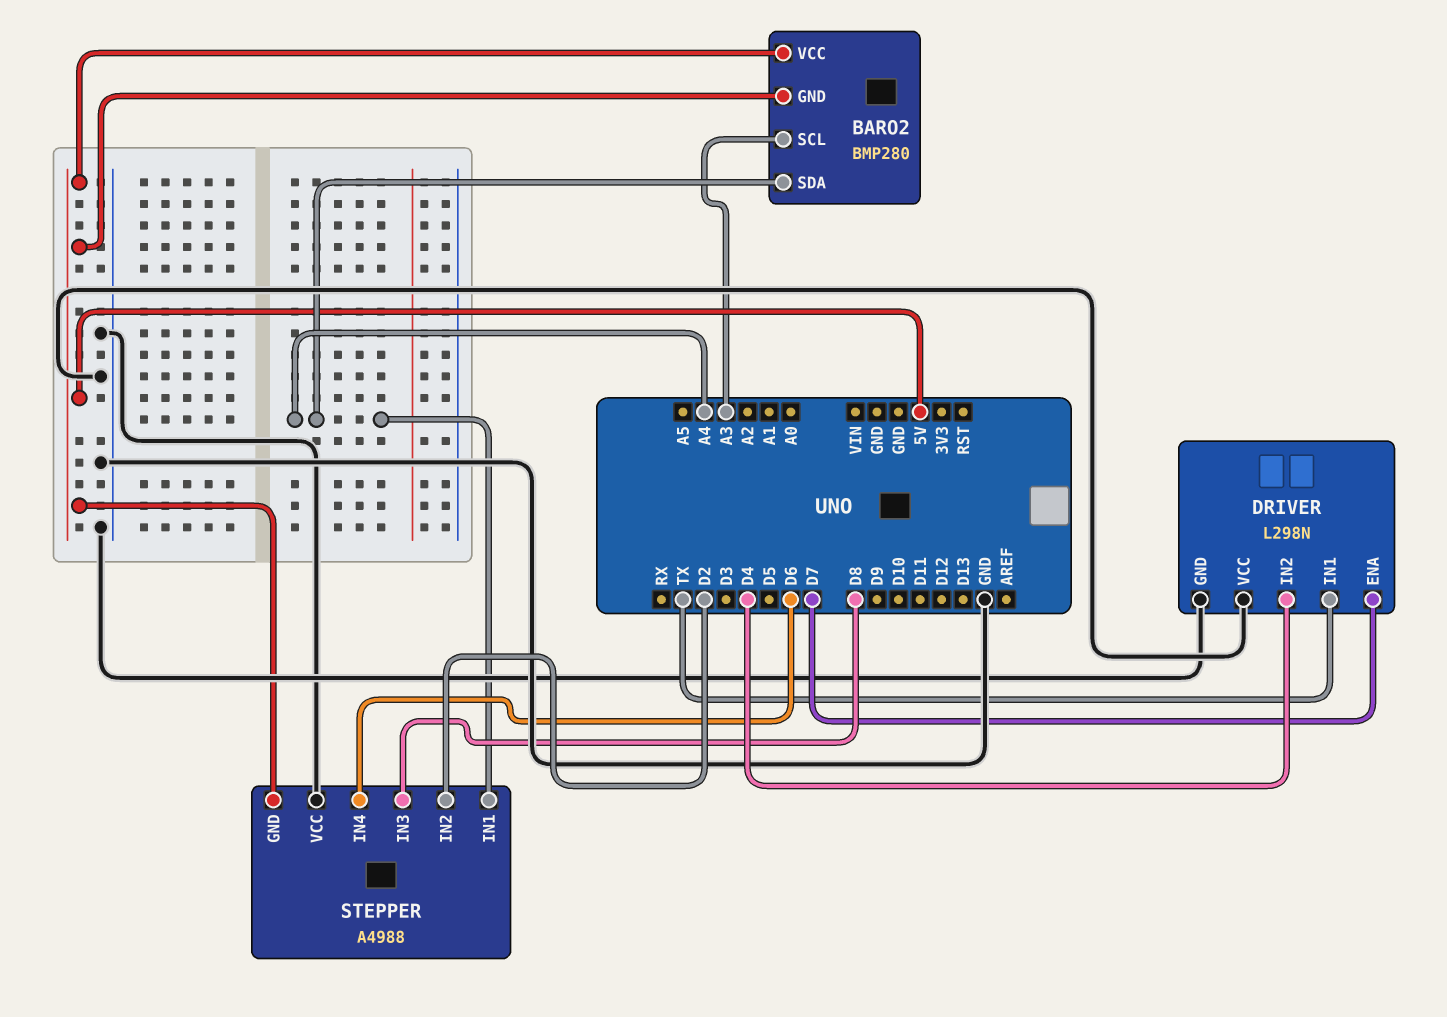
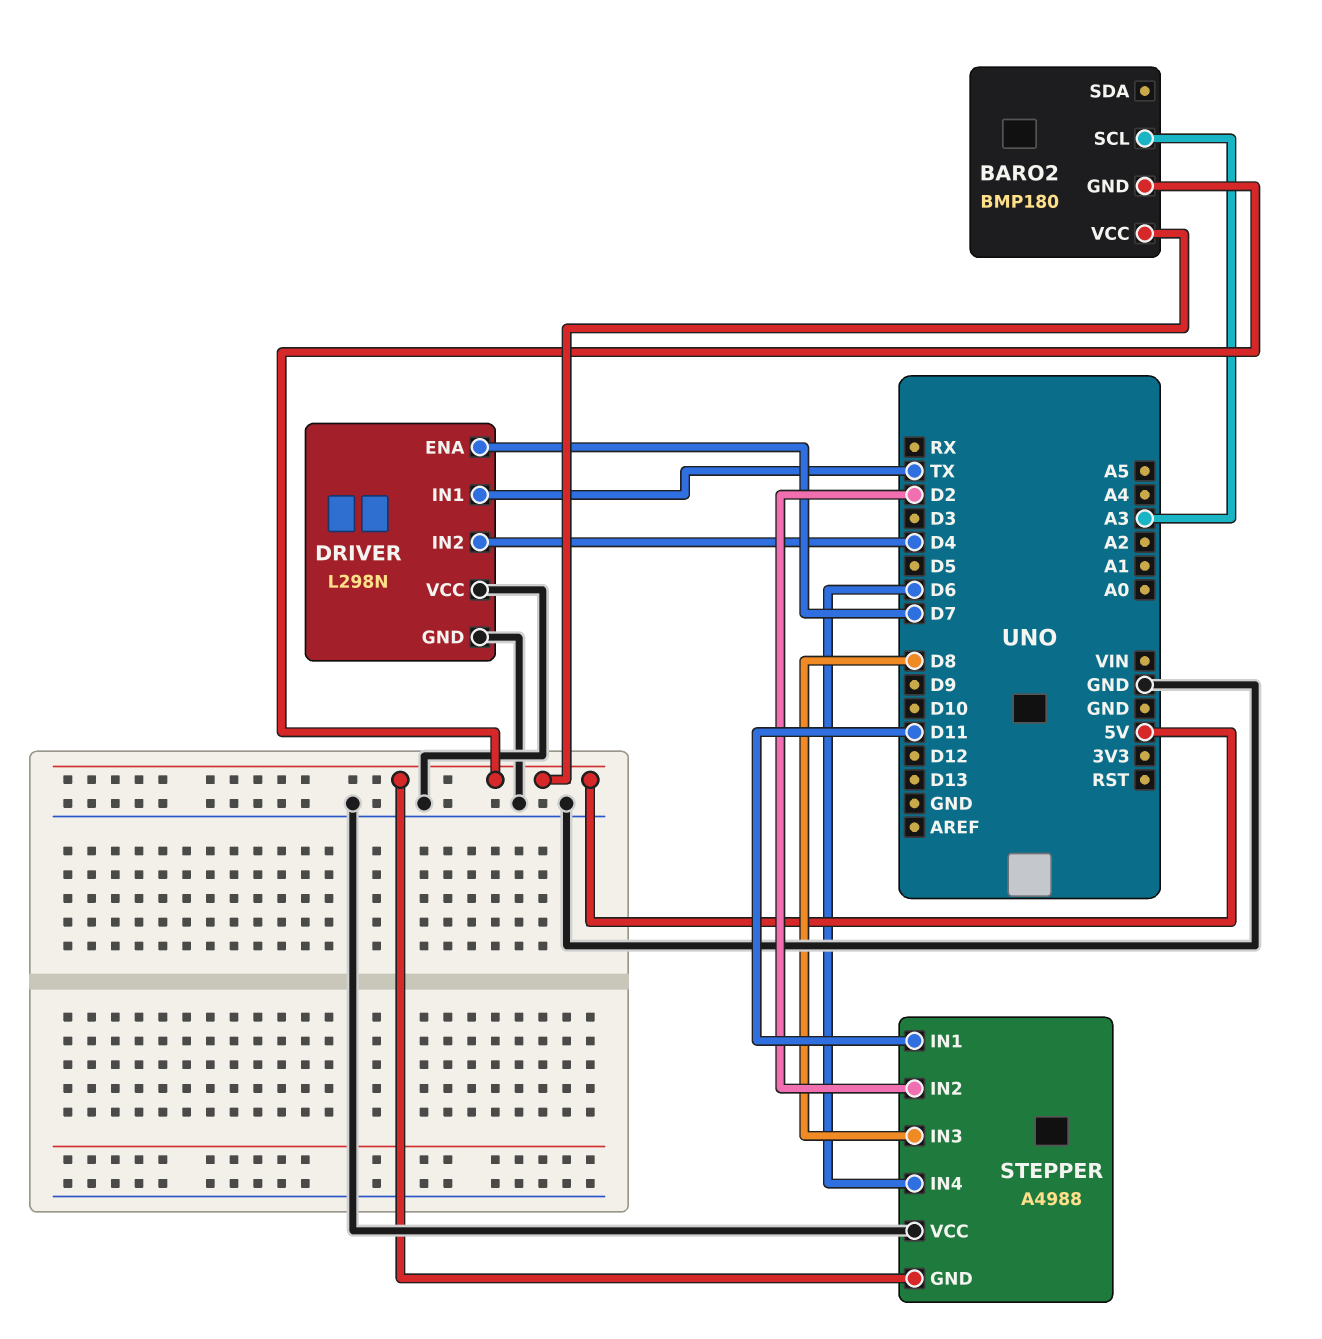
BARO2: BMP280 -> BMP180
BARO2 pin SDA: A4 -> none
STEPPER pin IN1: A4 -> D11

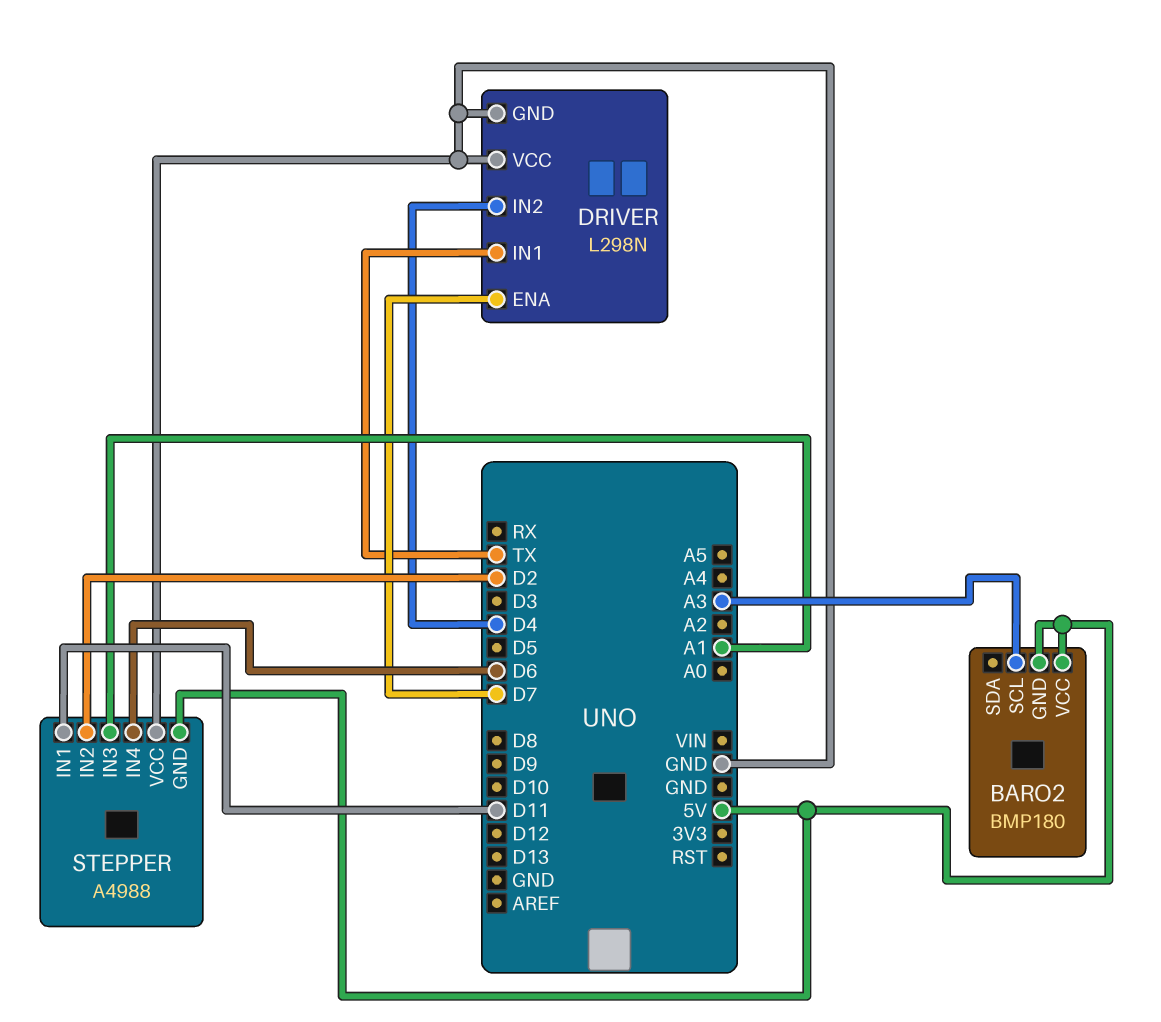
STEPPER pin IN3: D8 -> A1

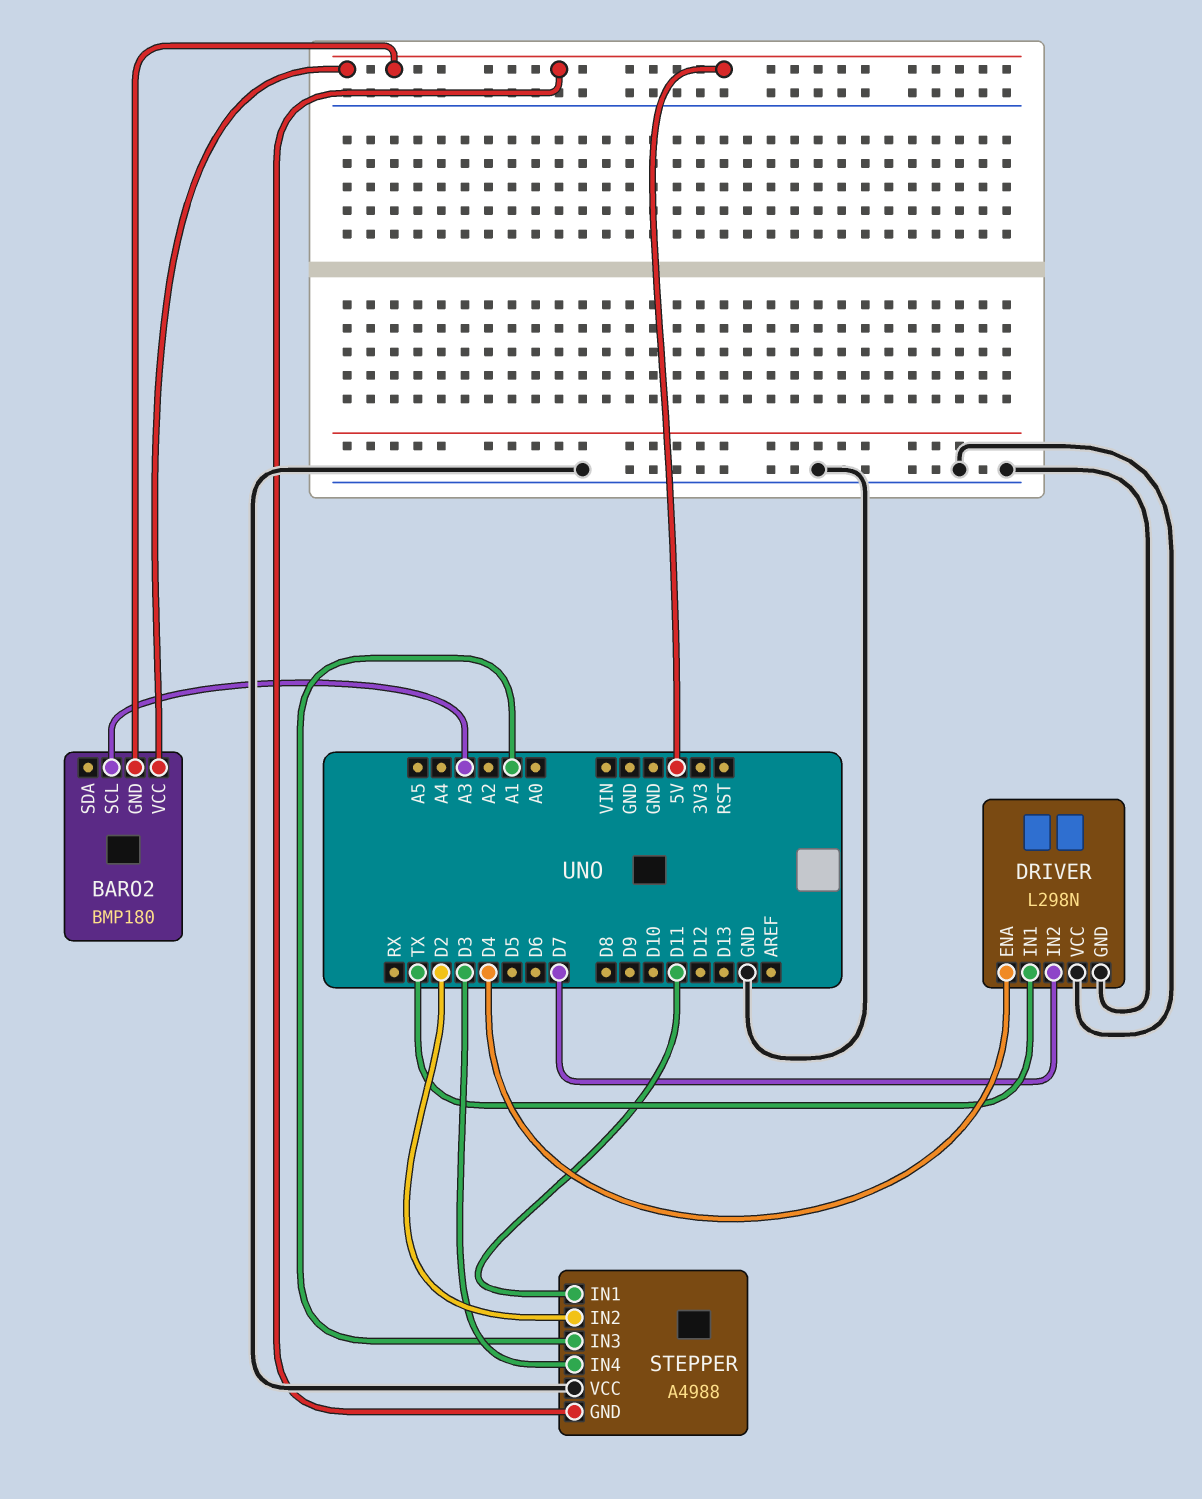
DRIVER pin ENA: D7 -> D4
DRIVER pin IN2: D4 -> D7
STEPPER pin IN4: D6 -> D3

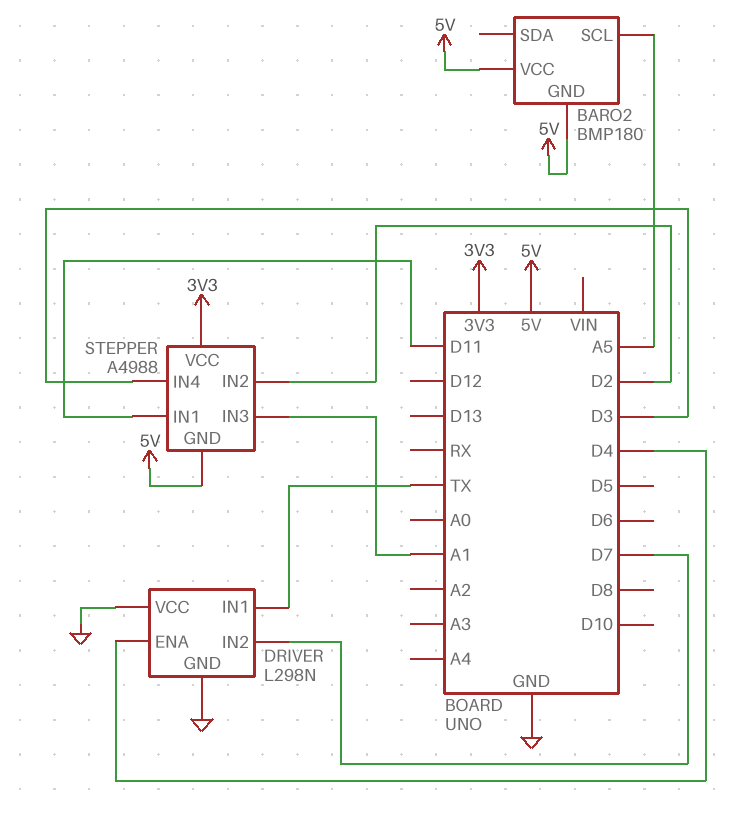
BARO2 pin SCL: A3 -> A5
STEPPER pin VCC: GND -> 3V3

